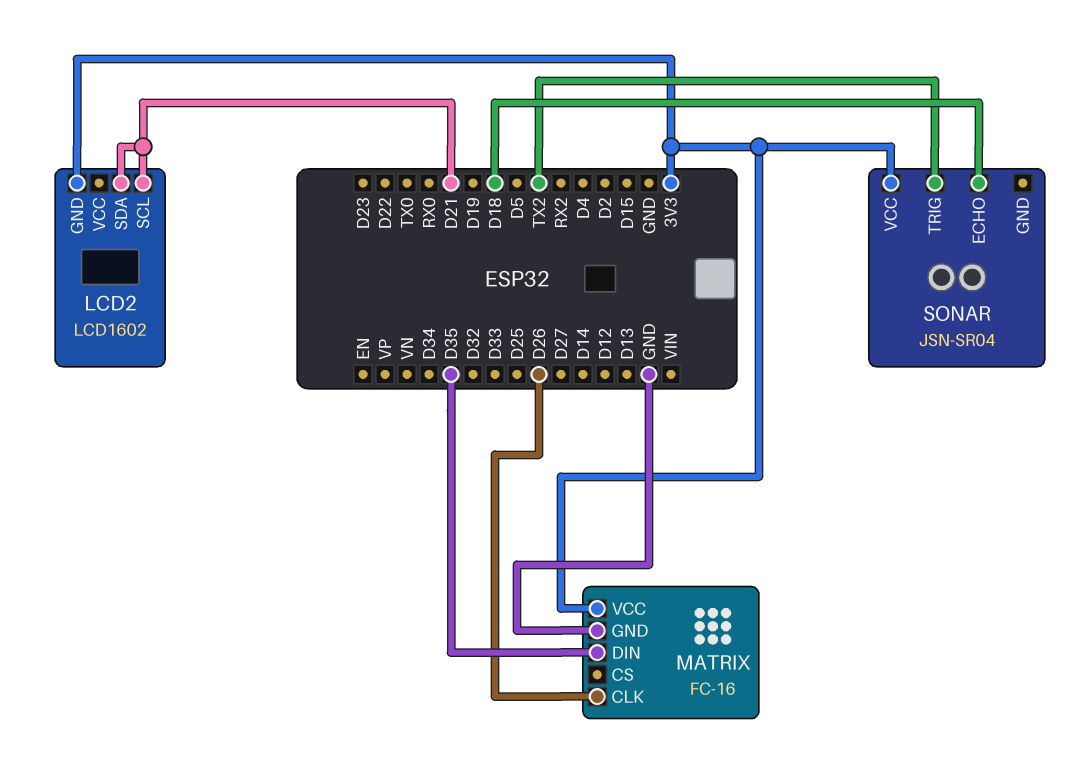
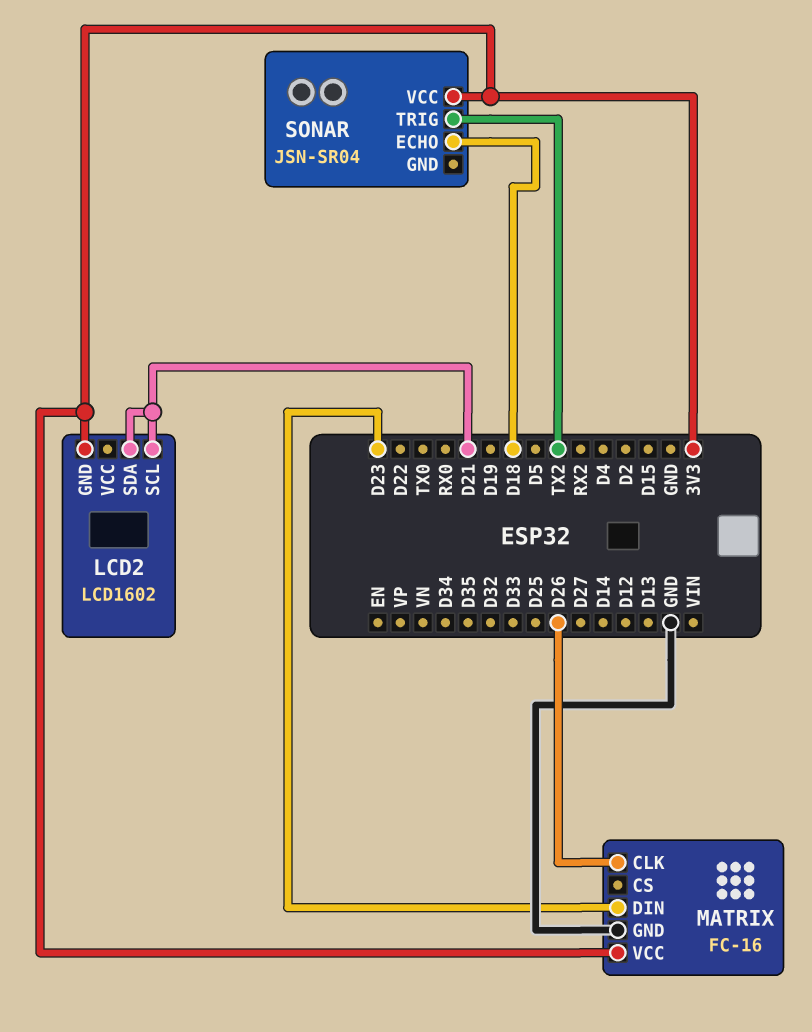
MATRIX pin DIN: D35 -> D23

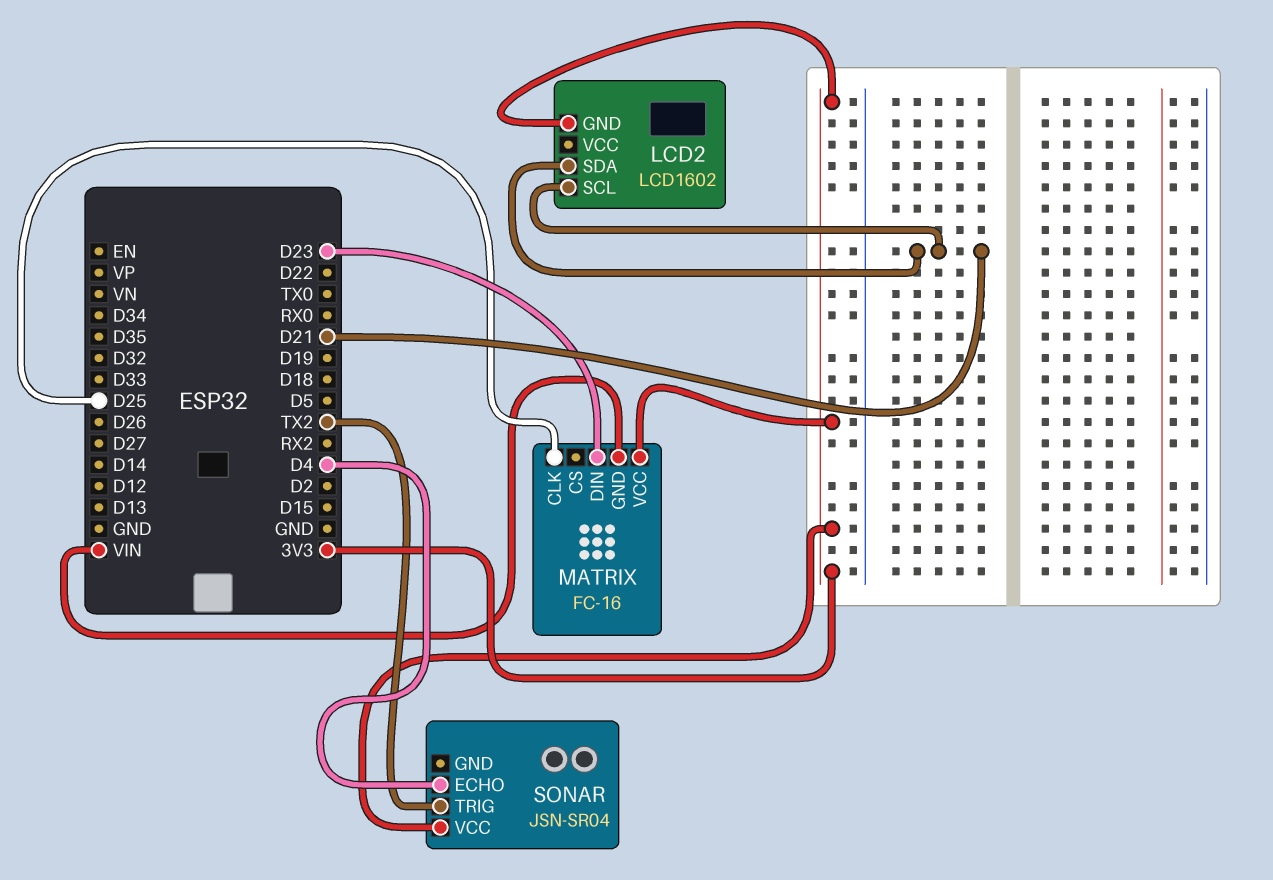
MATRIX pin CLK: D26 -> D25
MATRIX pin GND: GND -> VIN
SONAR pin ECHO: D18 -> D4

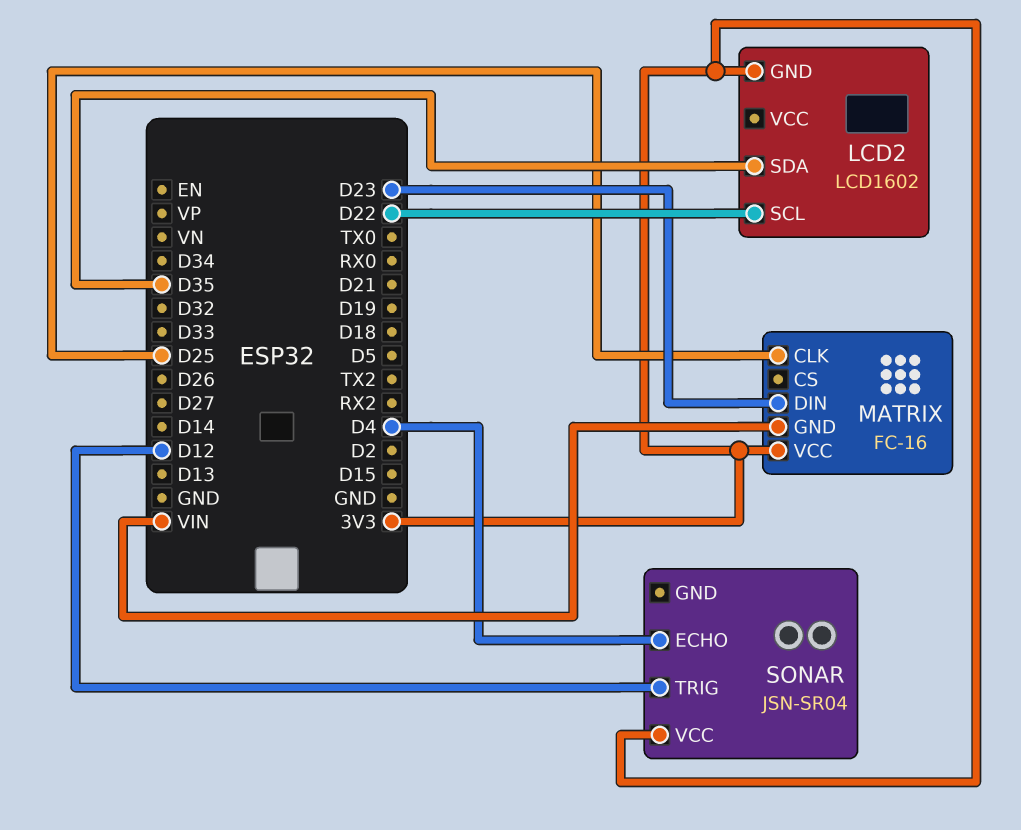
LCD2 pin SCL: D21 -> D22
LCD2 pin SDA: D21 -> D35
SONAR pin TRIG: TX2 -> D12

